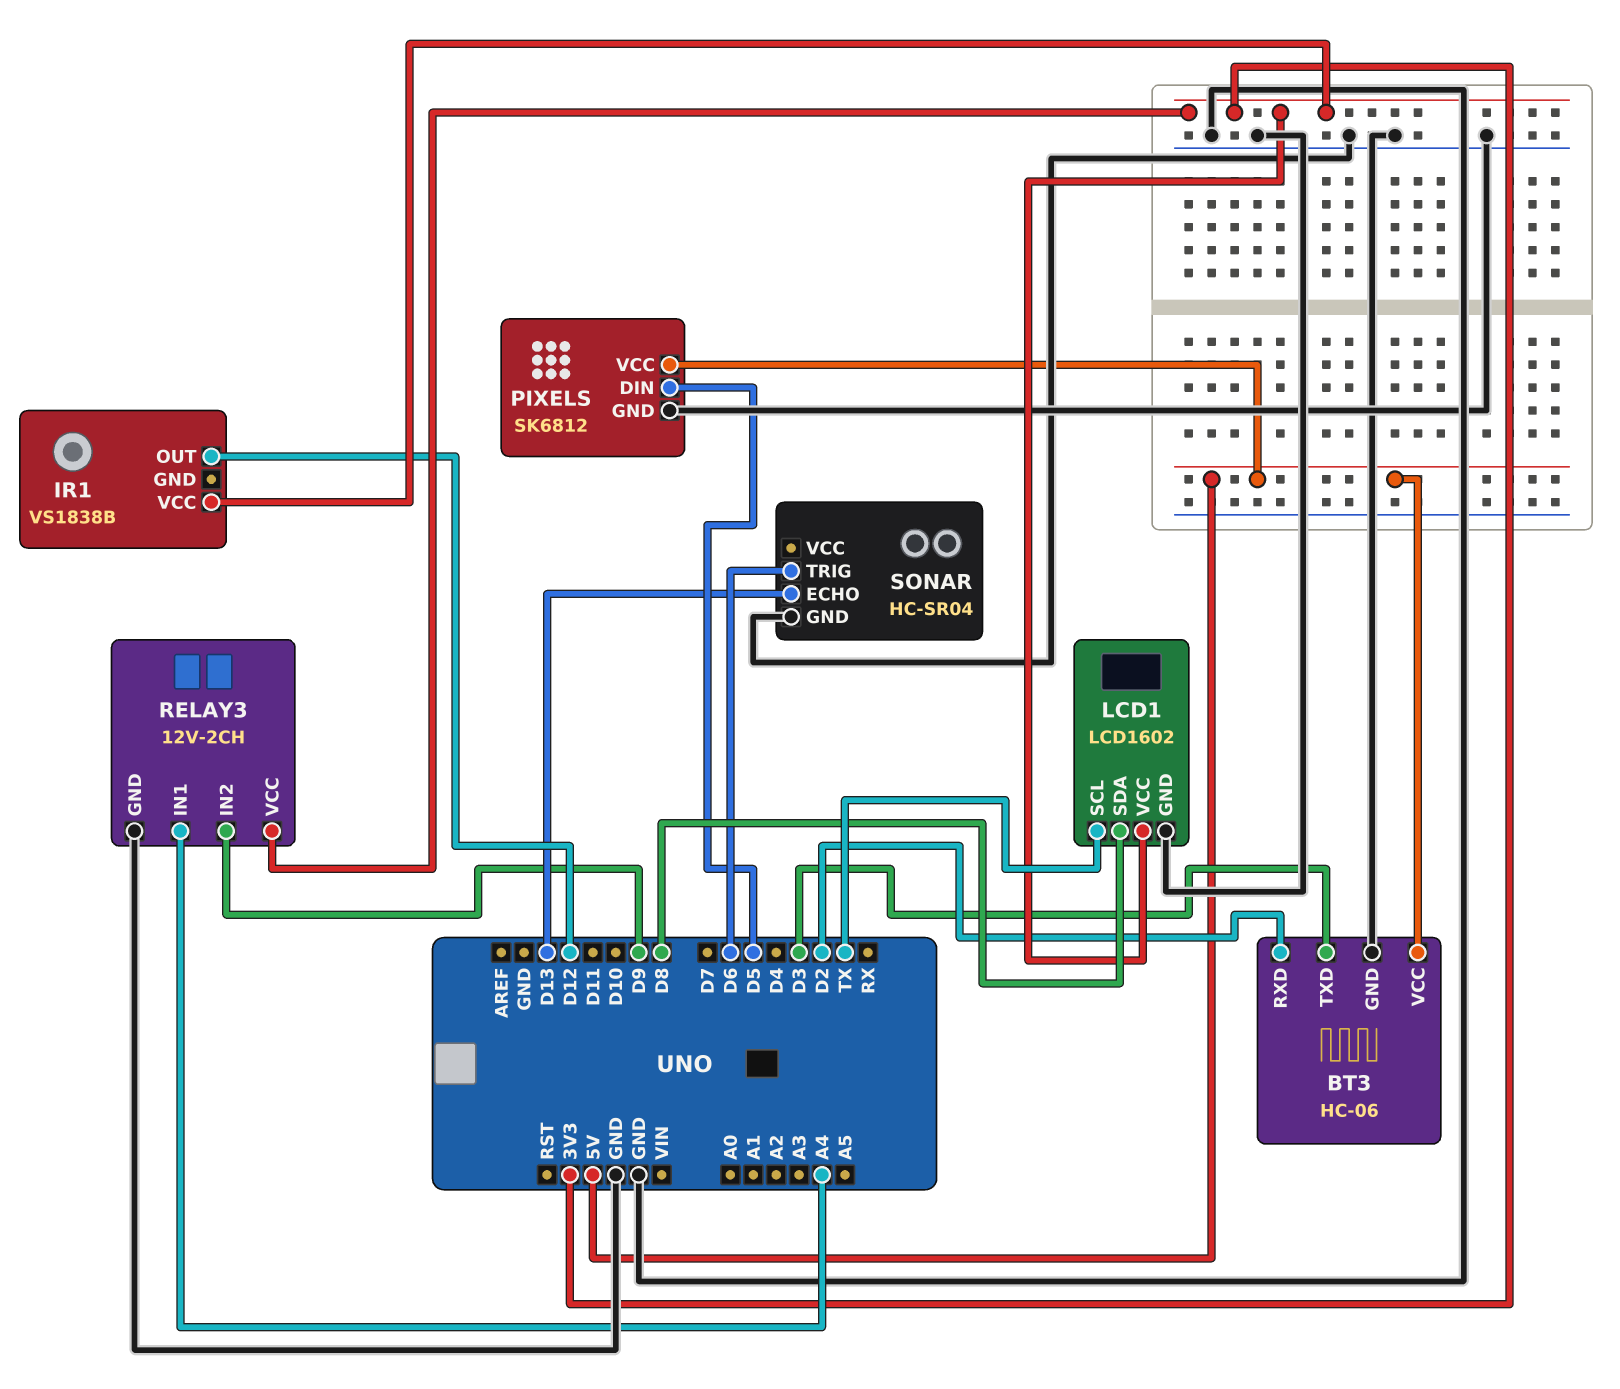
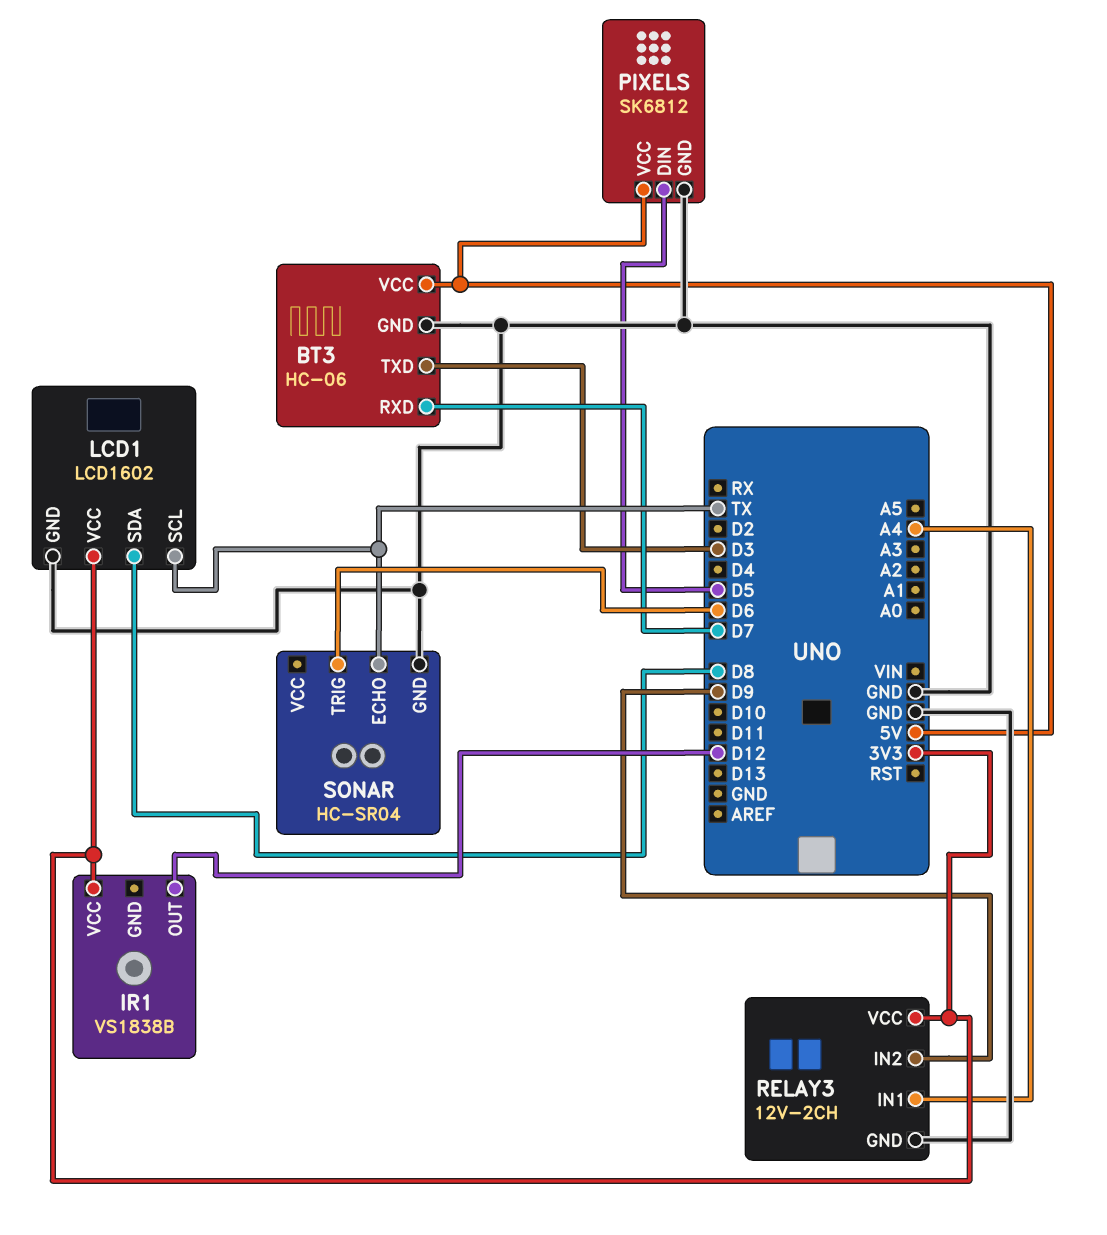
BT3 pin RXD: D2 -> D7
SONAR pin ECHO: D13 -> TX

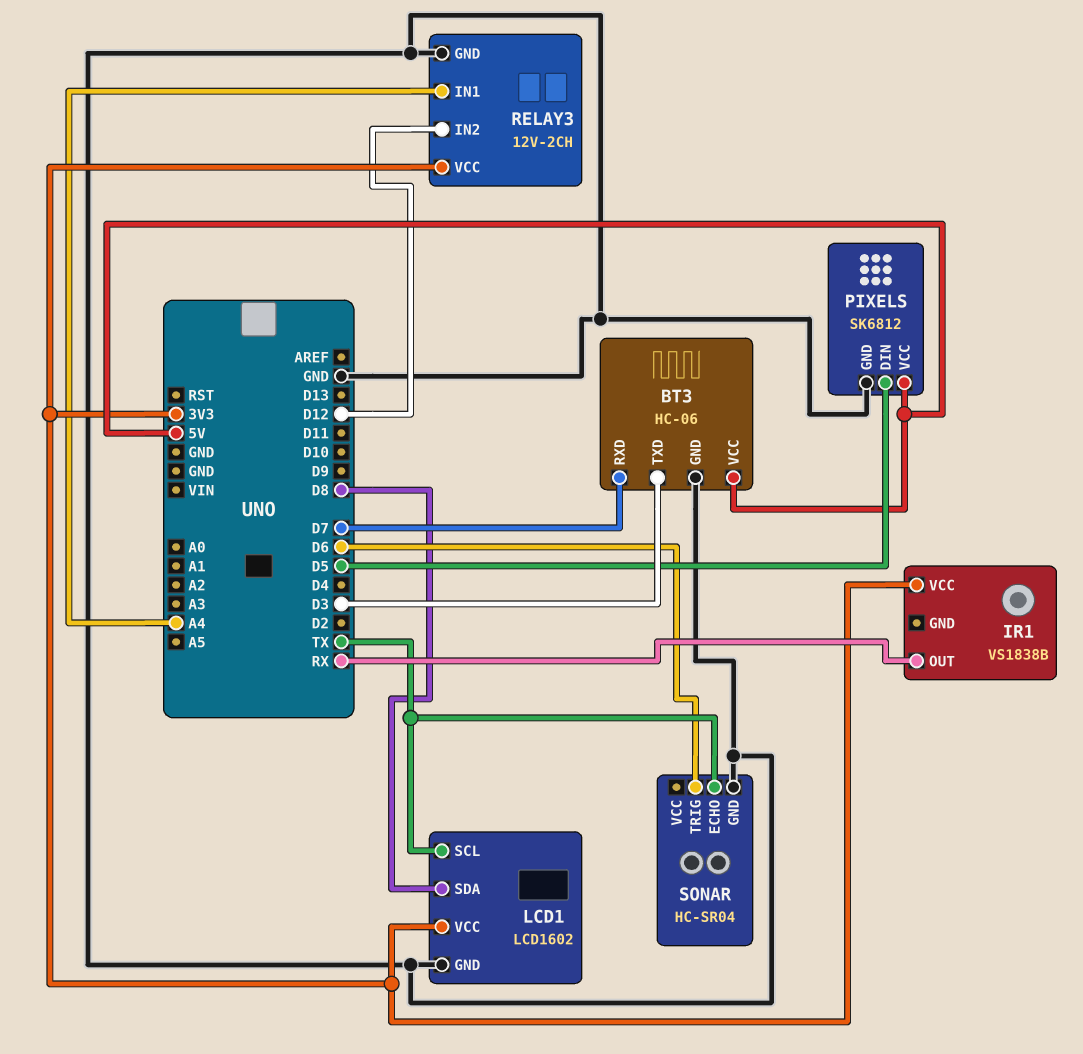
IR1 pin OUT: D12 -> RX
RELAY3 pin IN2: D9 -> D12

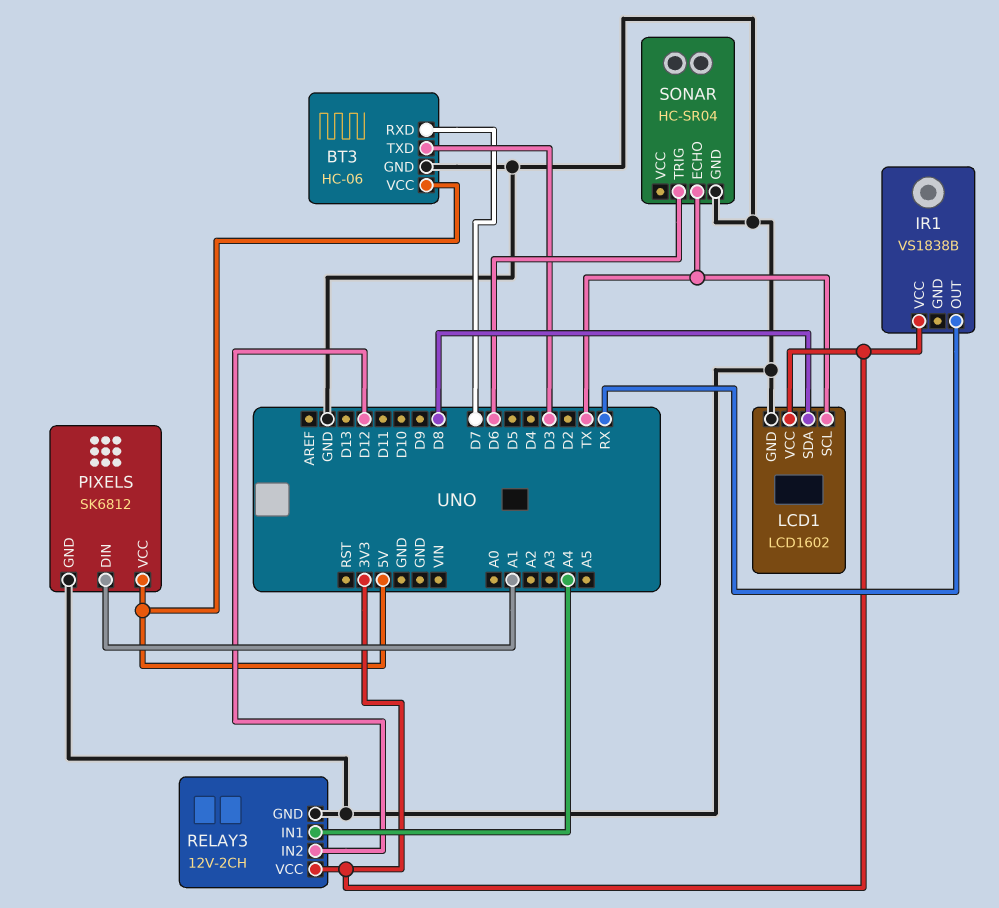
PIXELS pin DIN: D5 -> A1

